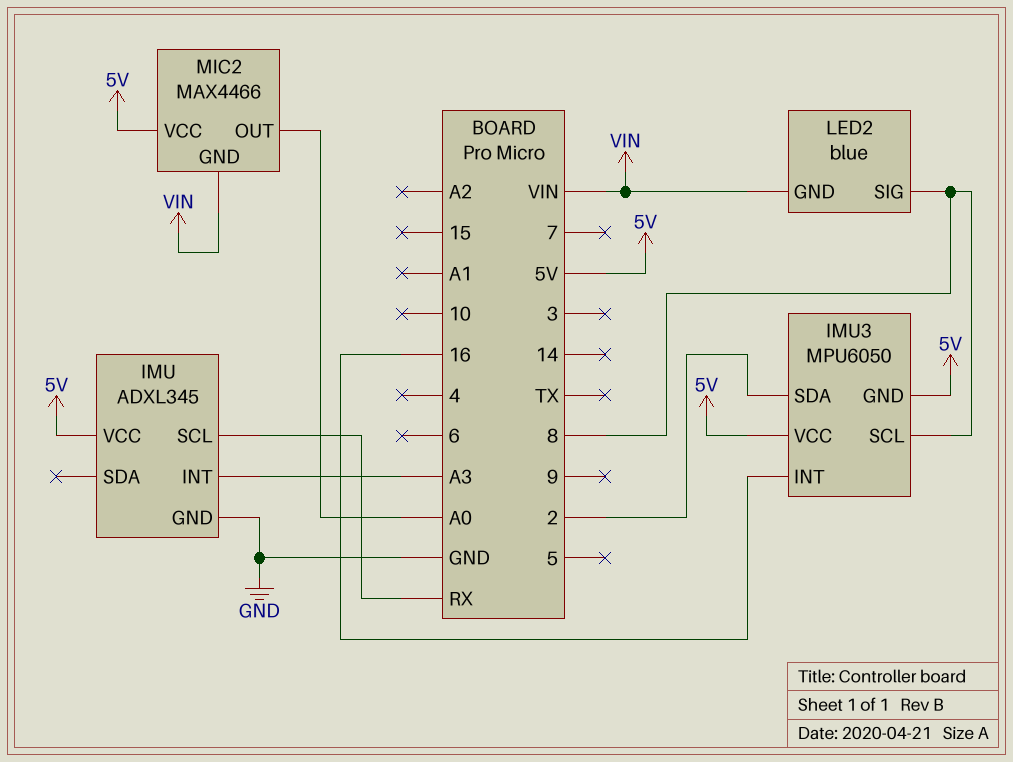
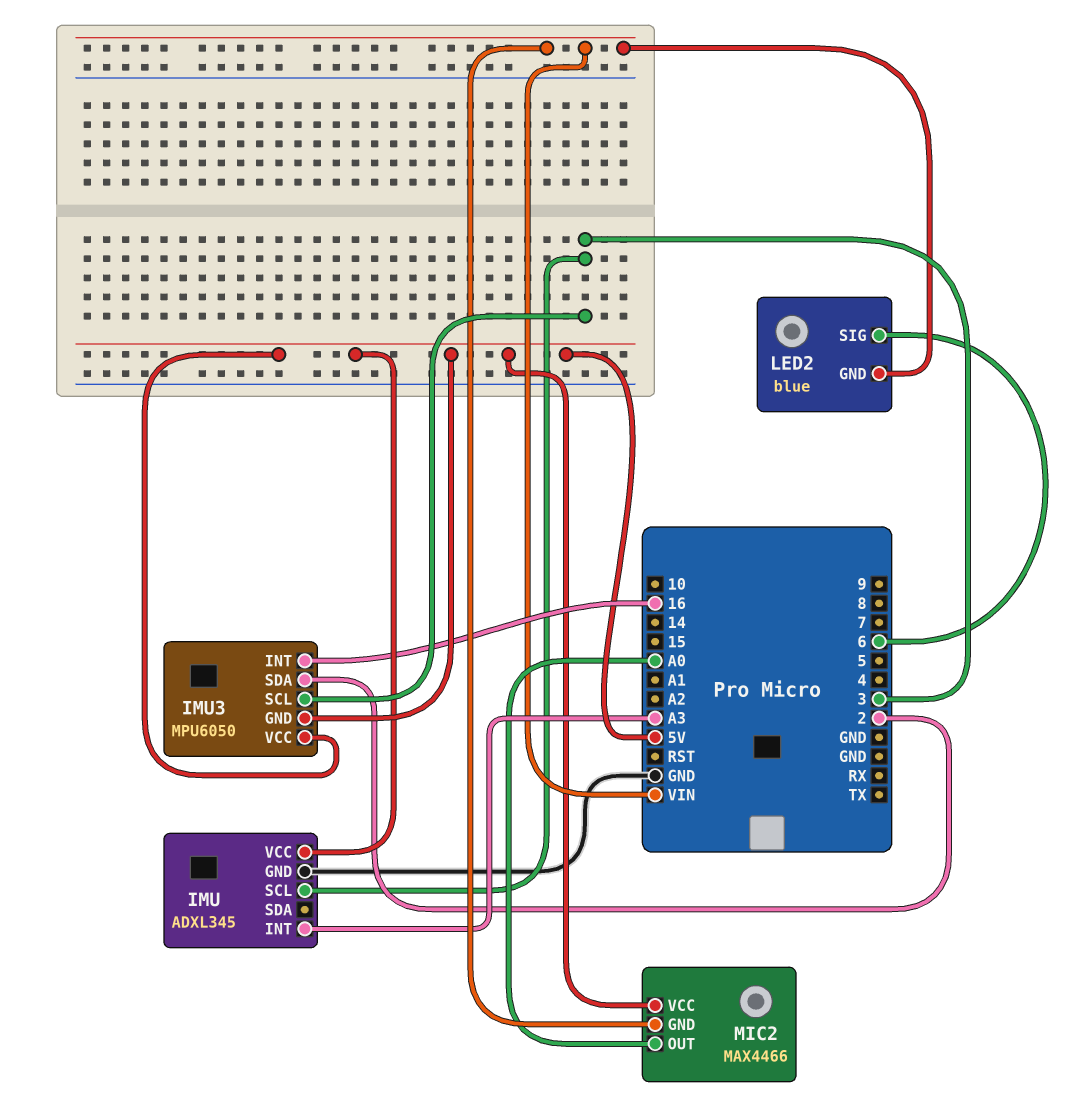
IMU pin SCL: RX -> 3
IMU3 pin SCL: 8 -> 3
LED2 pin SIG: 8 -> 6

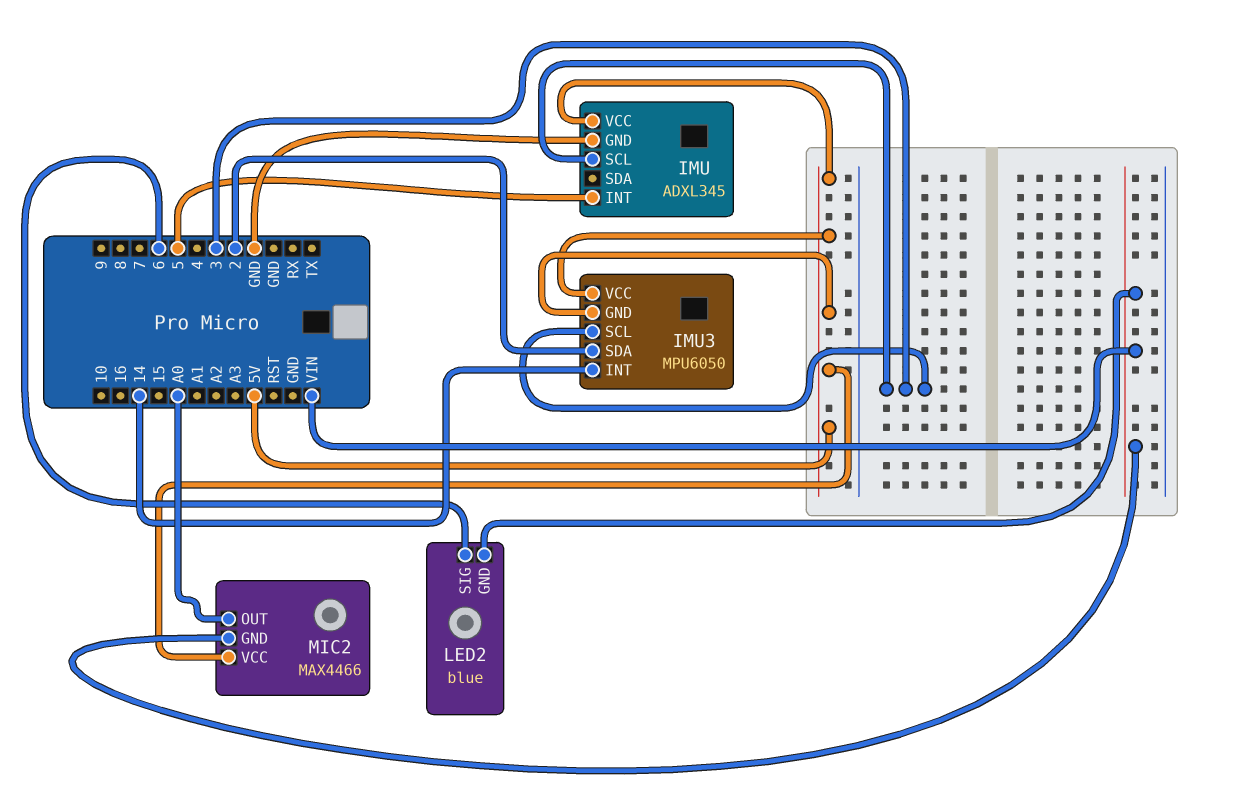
IMU pin INT: A3 -> 5
IMU3 pin INT: 16 -> 14

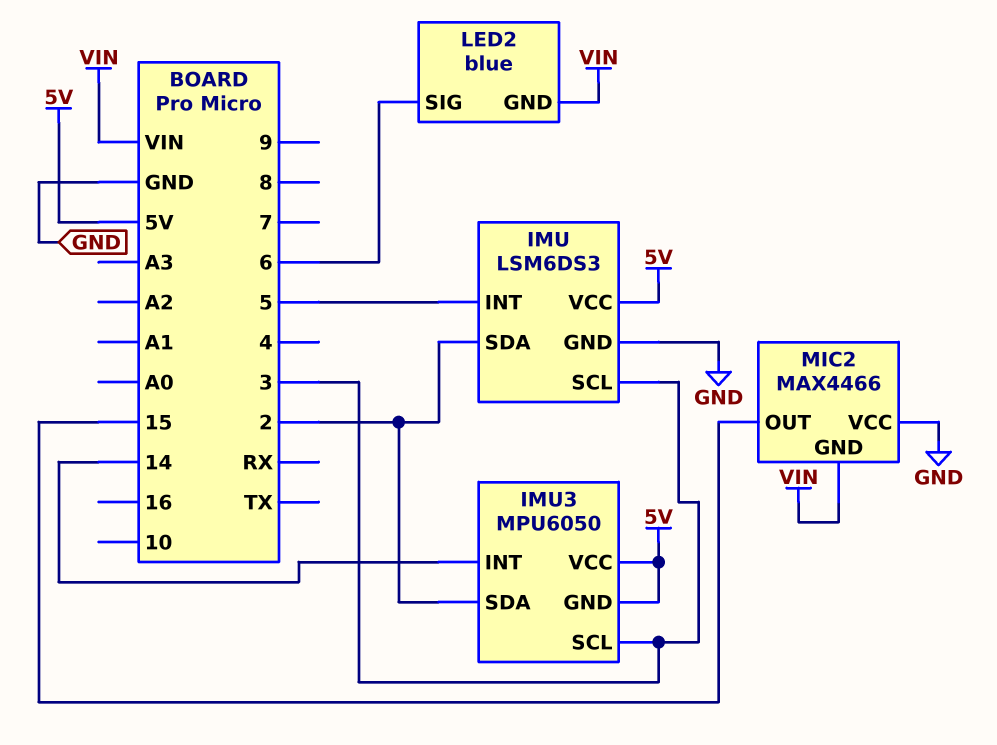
IMU: ADXL345 -> LSM6DS3
IMU pin SDA: none -> 2
MIC2 pin OUT: A0 -> 15
MIC2 pin VCC: 5V -> GND

